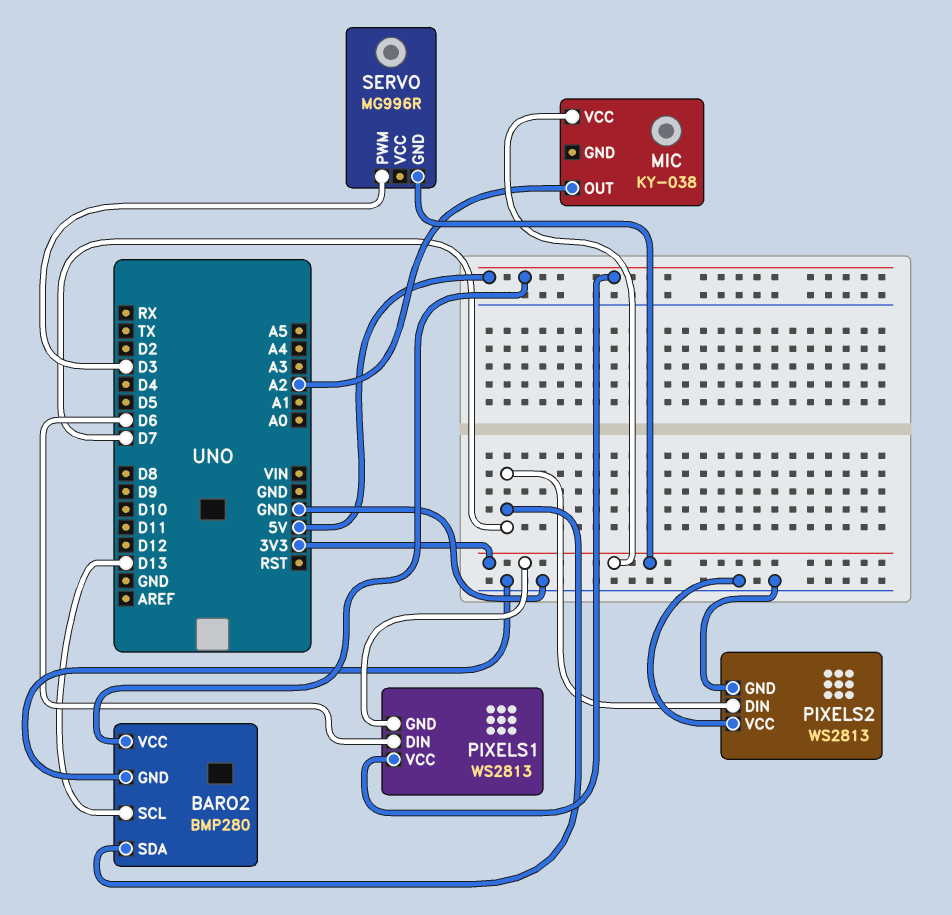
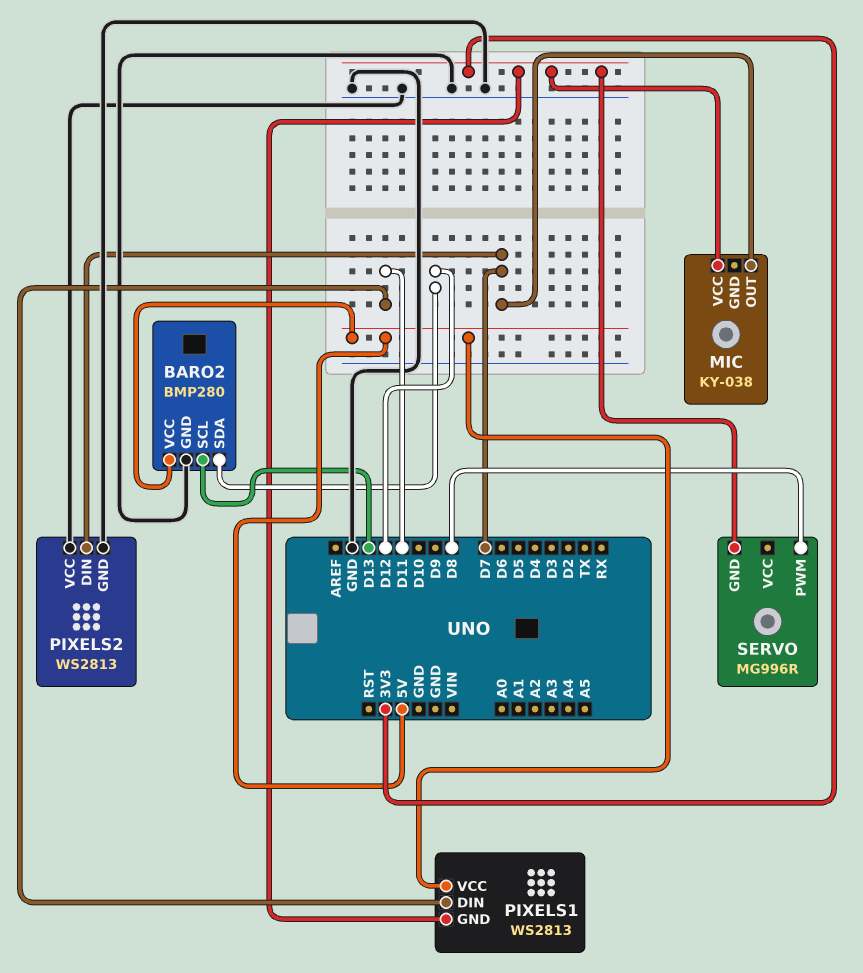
BARO2 pin SDA: D7 -> D12
MIC pin OUT: A2 -> D7
PIXELS1 pin DIN: D6 -> D11
SERVO pin PWM: D3 -> D8

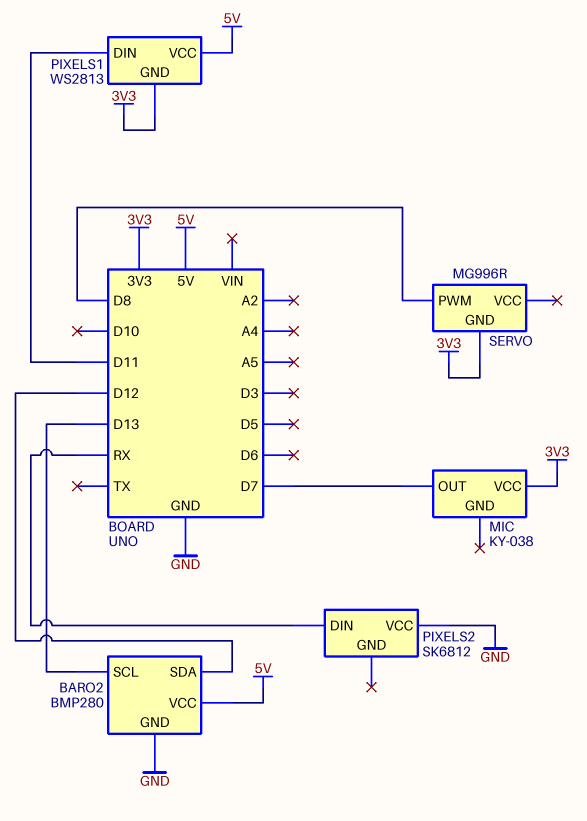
PIXELS2: WS2813 -> SK6812
PIXELS2 pin DIN: D7 -> RX
PIXELS2 pin GND: GND -> none

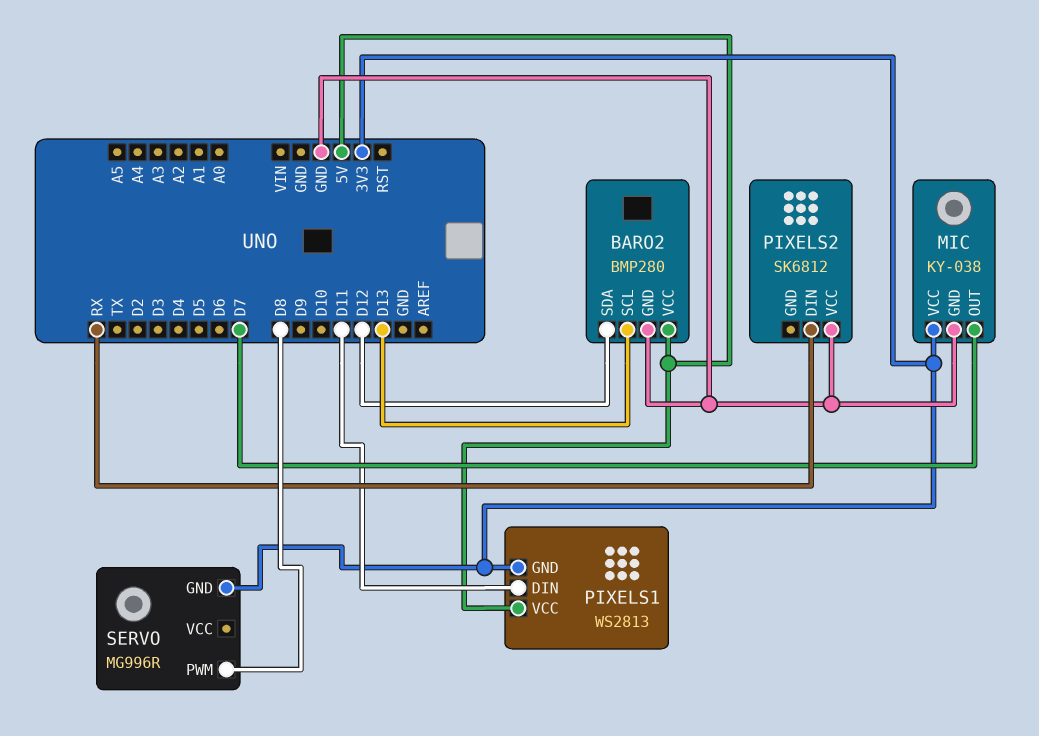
MIC pin GND: none -> GND

